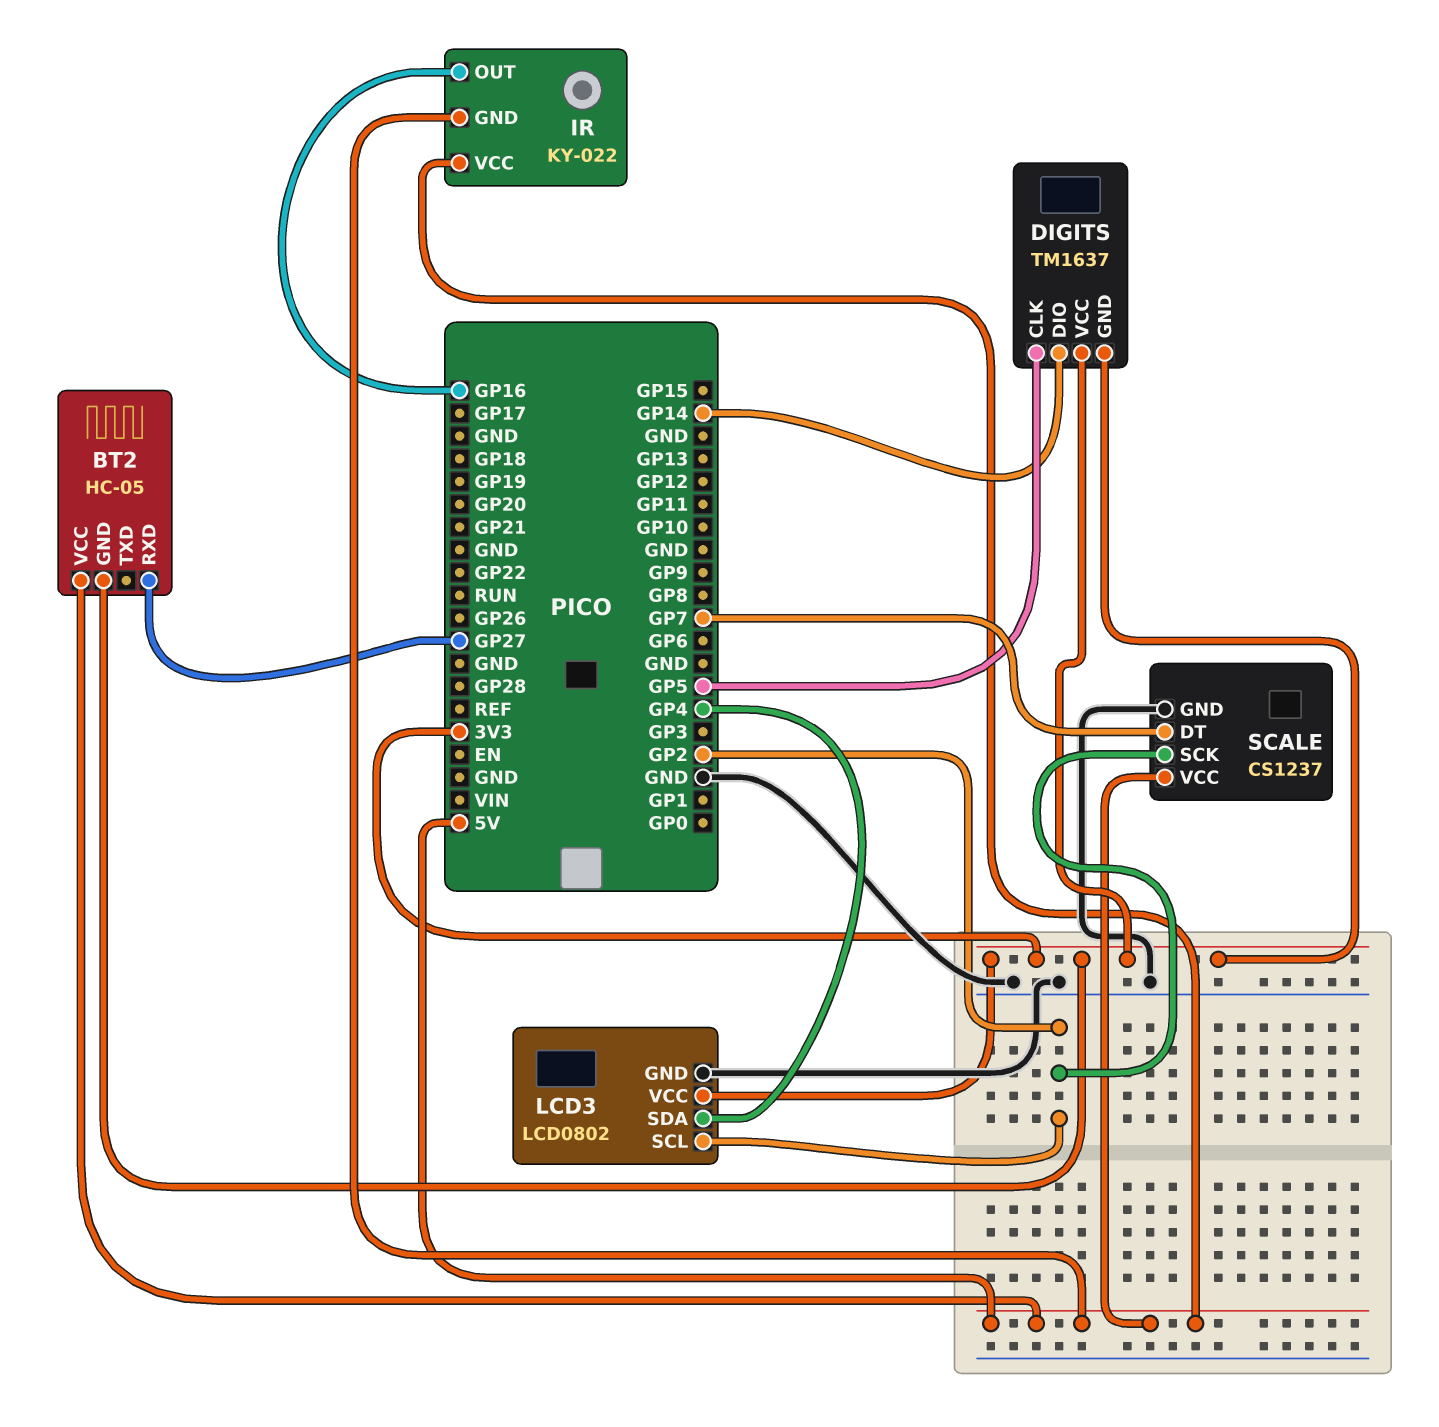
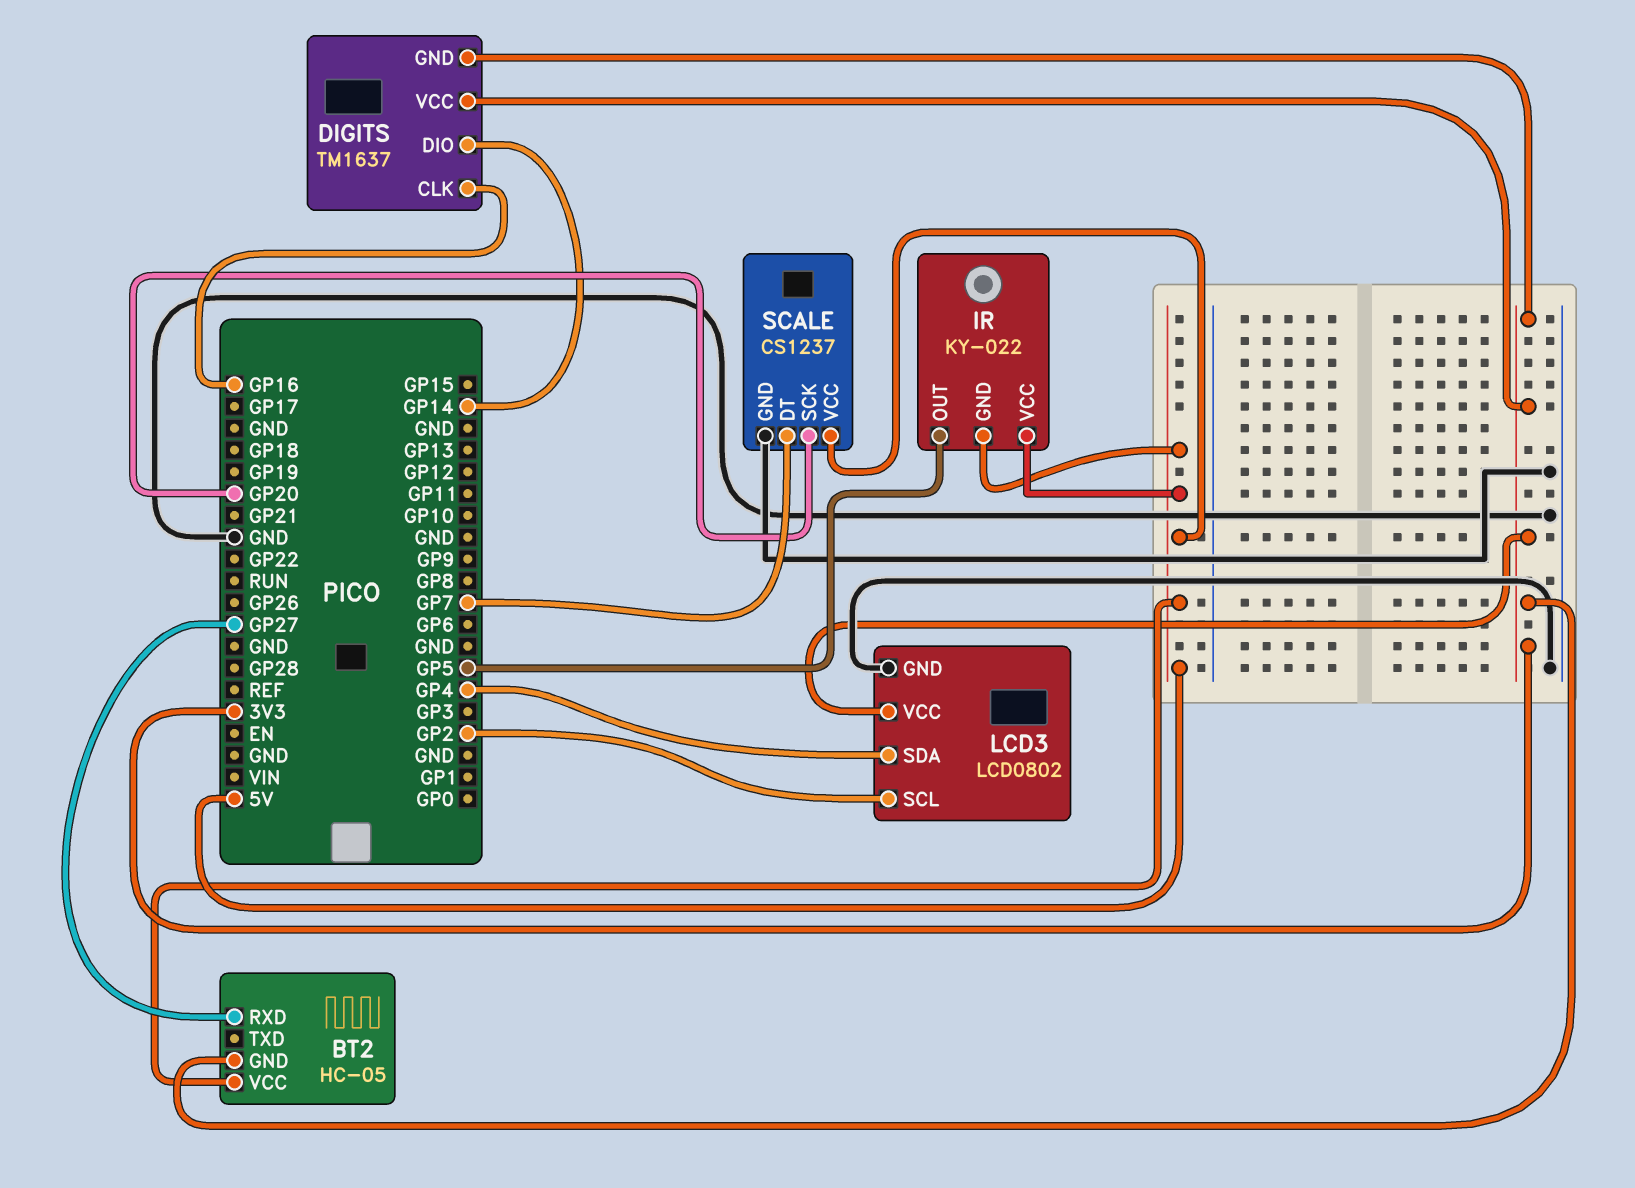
DIGITS pin CLK: GP5 -> GP16
IR pin OUT: GP16 -> GP5
SCALE pin SCK: GP2 -> GP20

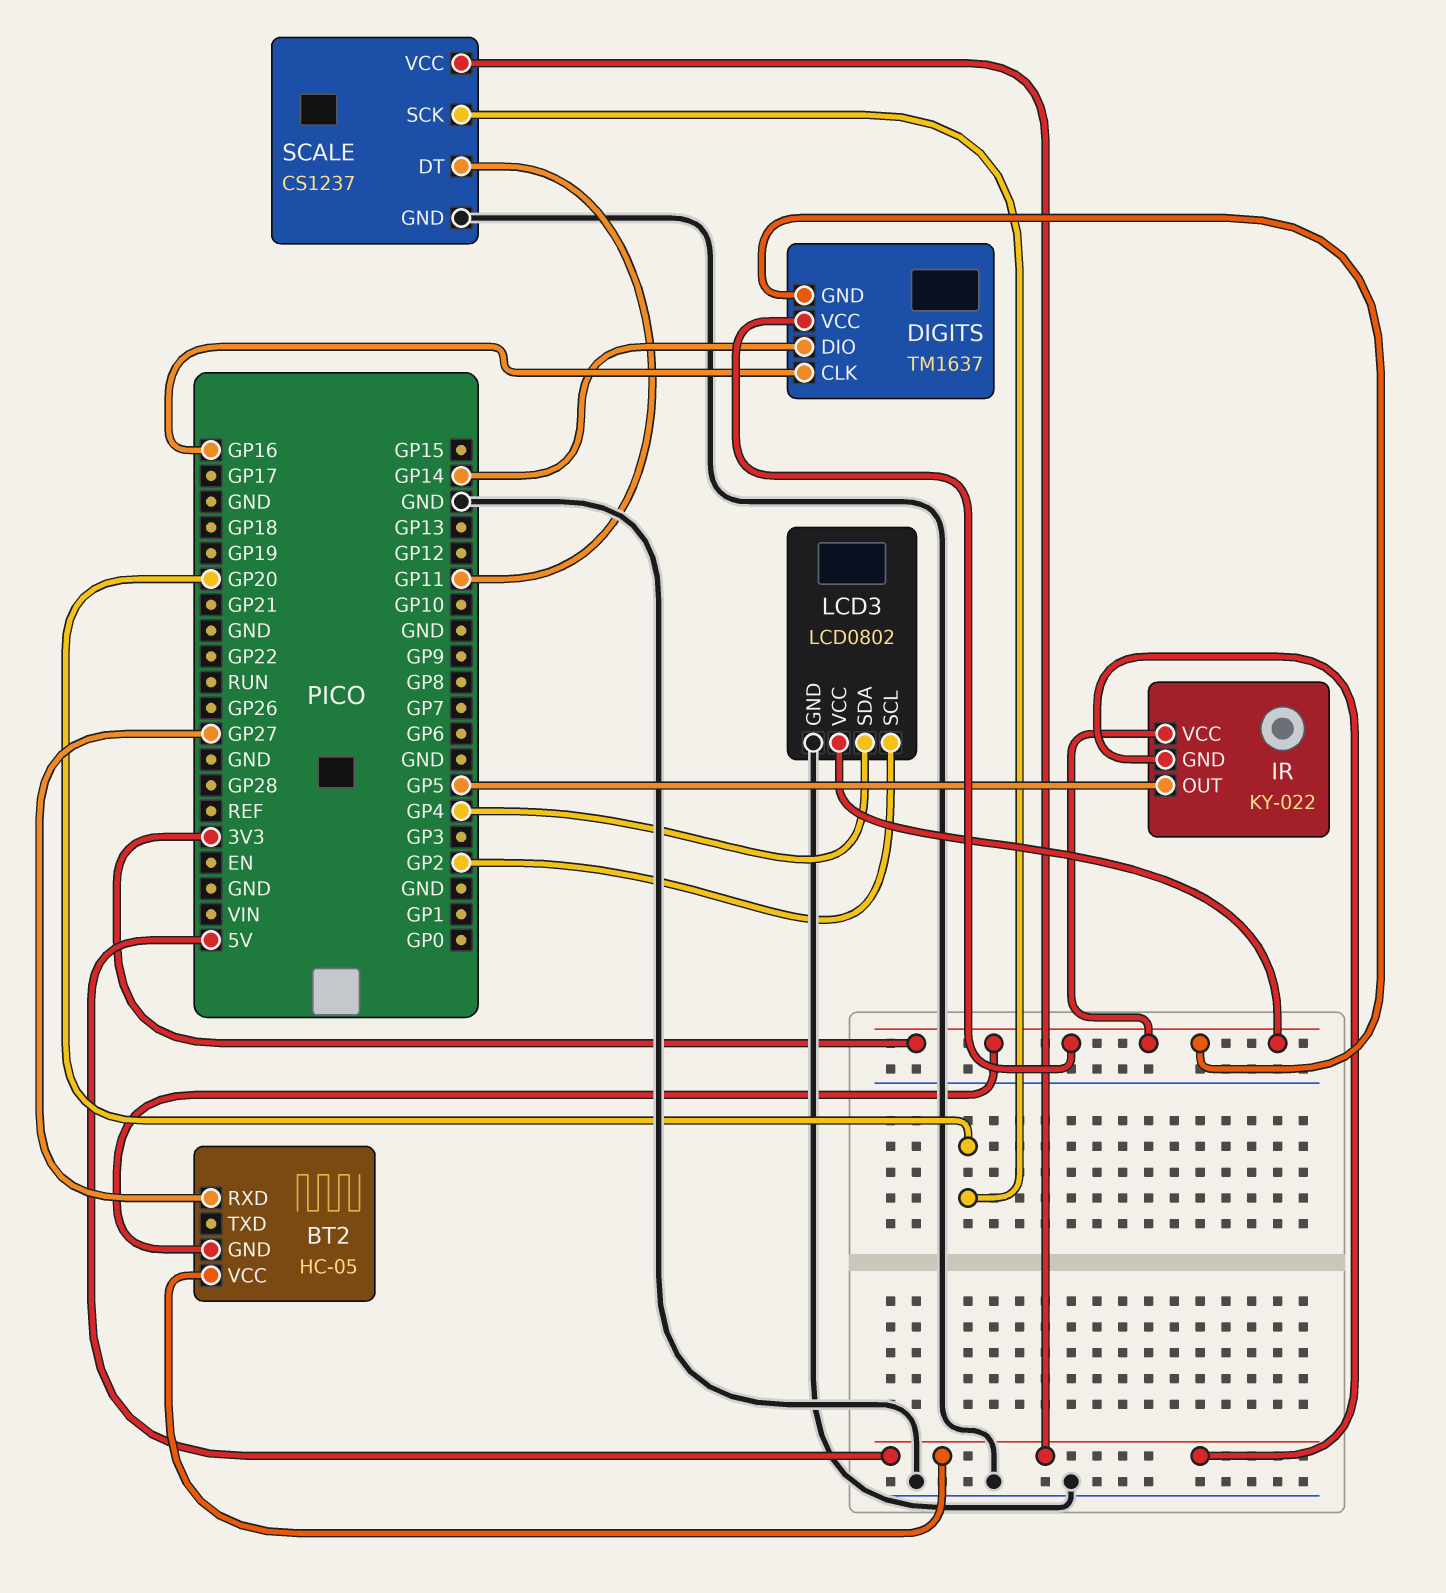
IR pin VCC: 5V -> 3V3
SCALE pin DT: GP7 -> GP11

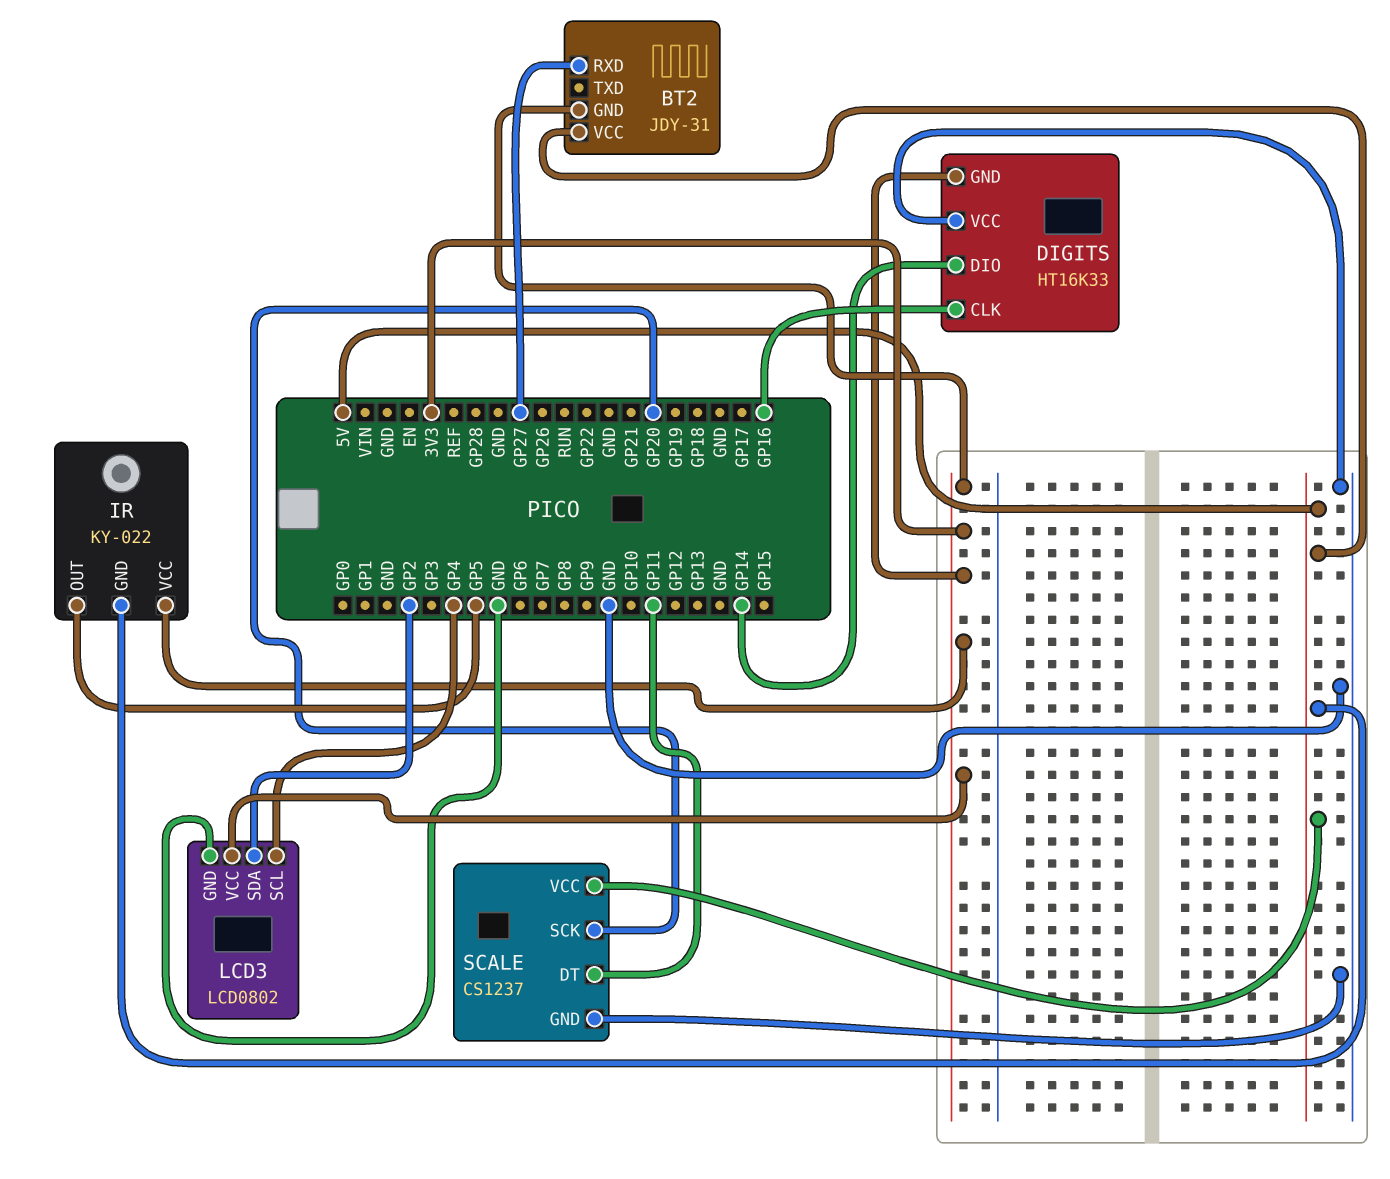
BT2: HC-05 -> JDY-31
DIGITS: TM1637 -> HT16K33
DIGITS pin VCC: 3V3 -> GND
LCD3 pin SCL: GP2 -> GP4
LCD3 pin SDA: GP4 -> GP2

